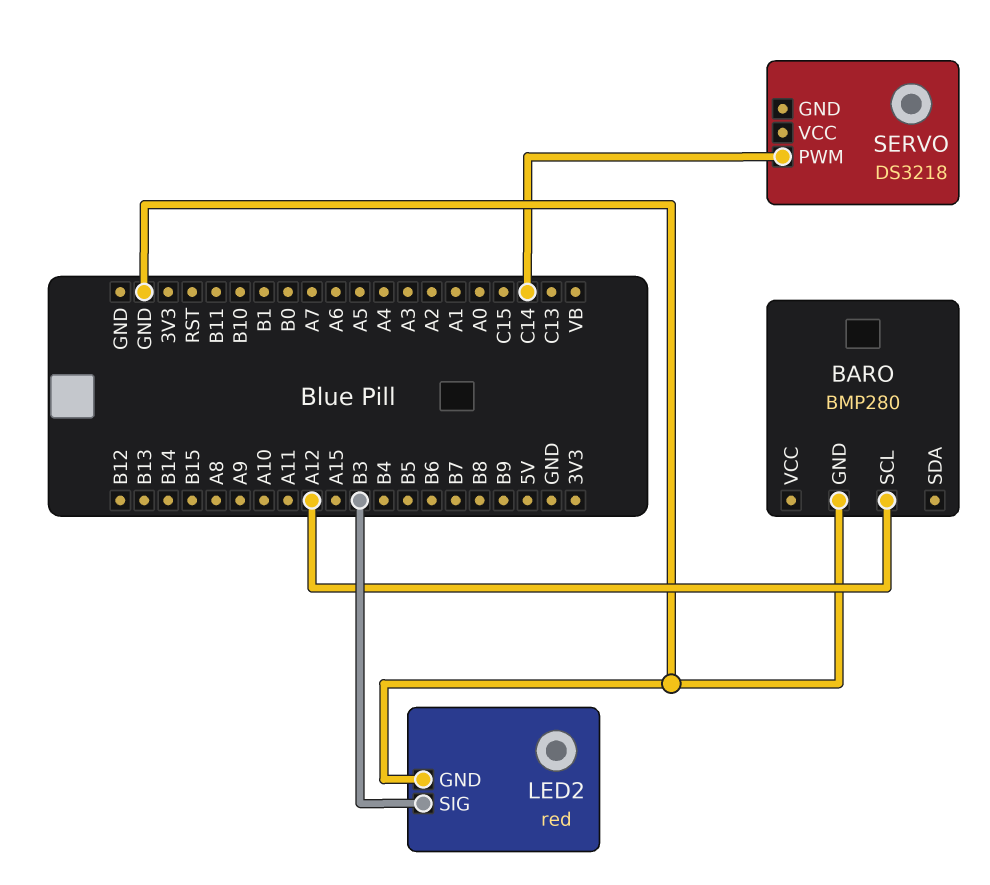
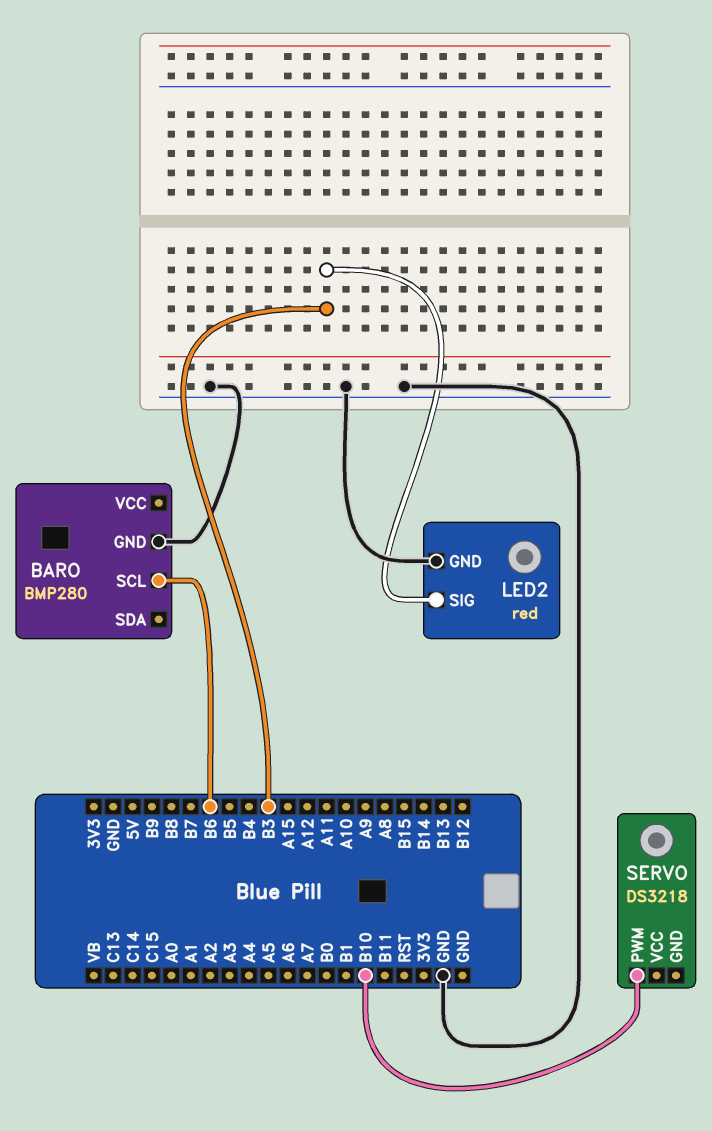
BARO pin SCL: A12 -> B6
SERVO pin PWM: C14 -> B10

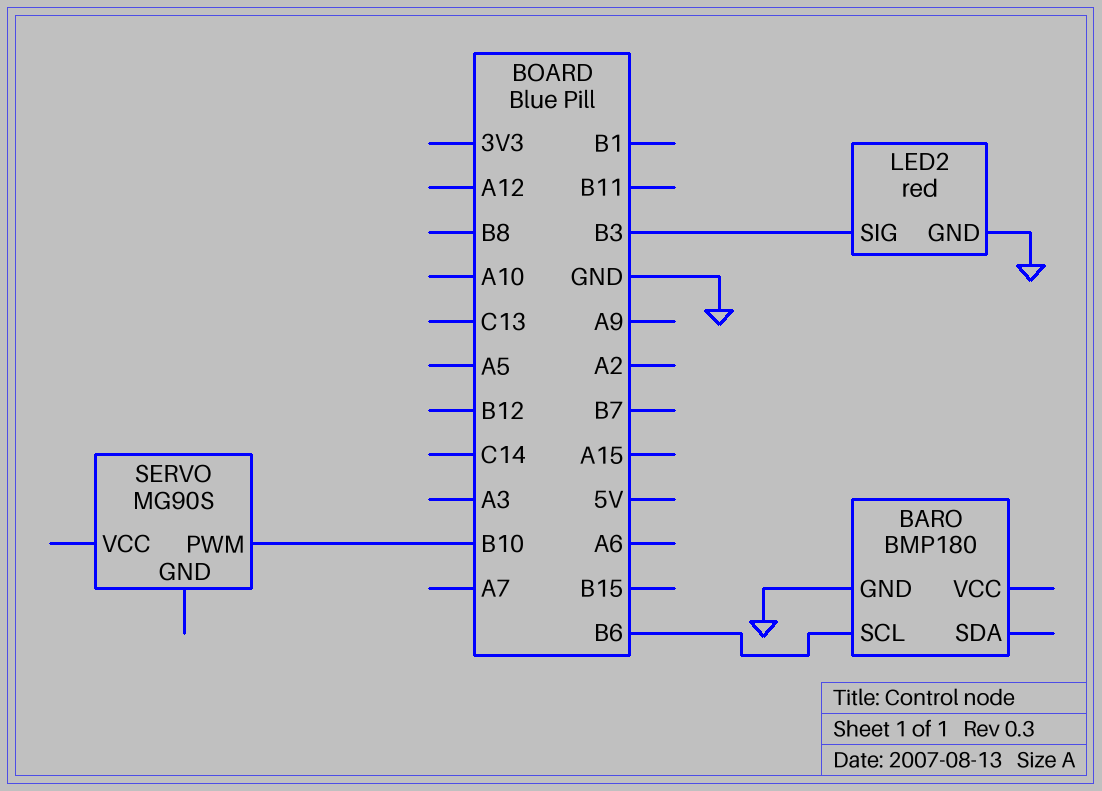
BARO: BMP280 -> BMP180
SERVO: DS3218 -> MG90S

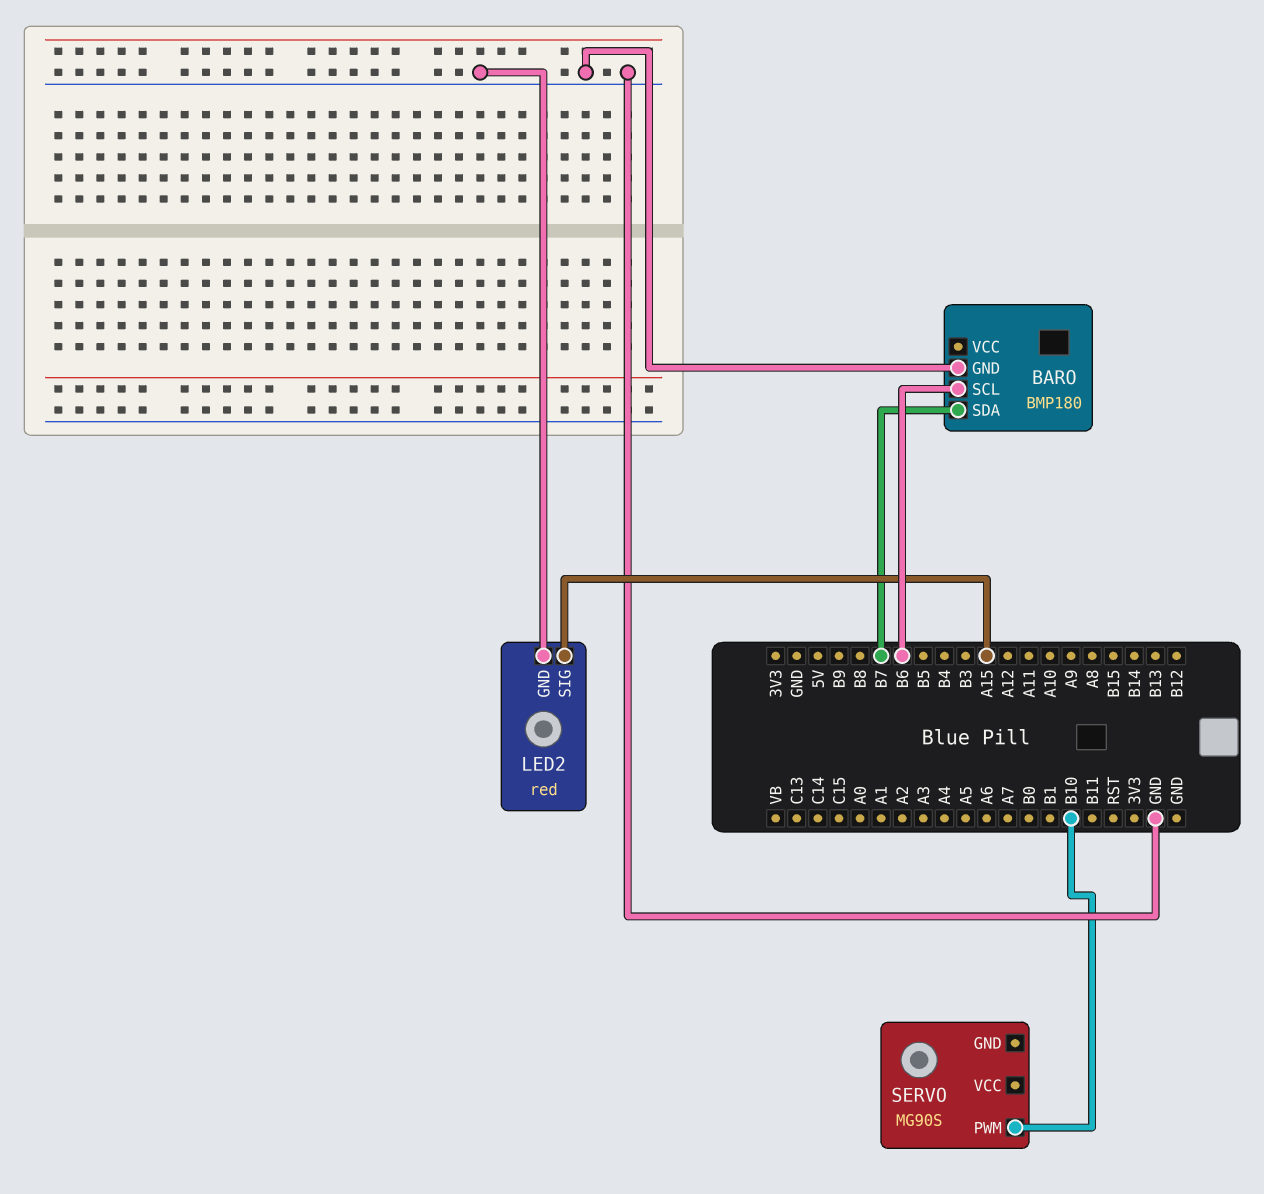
BARO pin SDA: none -> B7
LED2 pin SIG: B3 -> A15

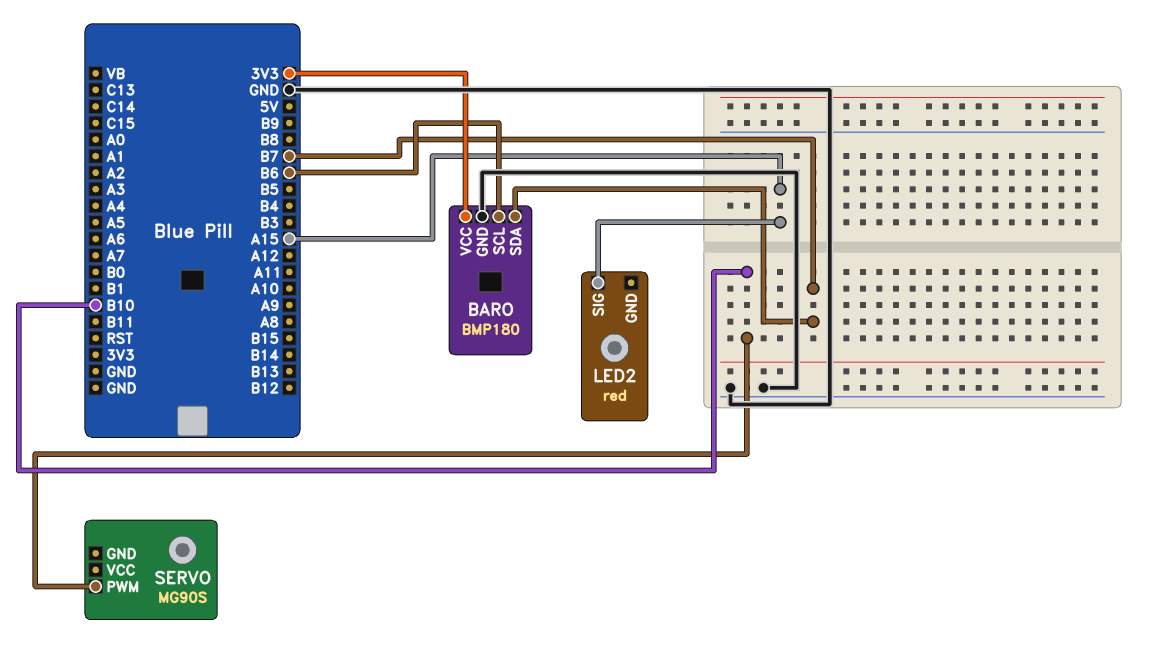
BARO pin VCC: none -> 3V3
LED2 pin GND: GND -> none

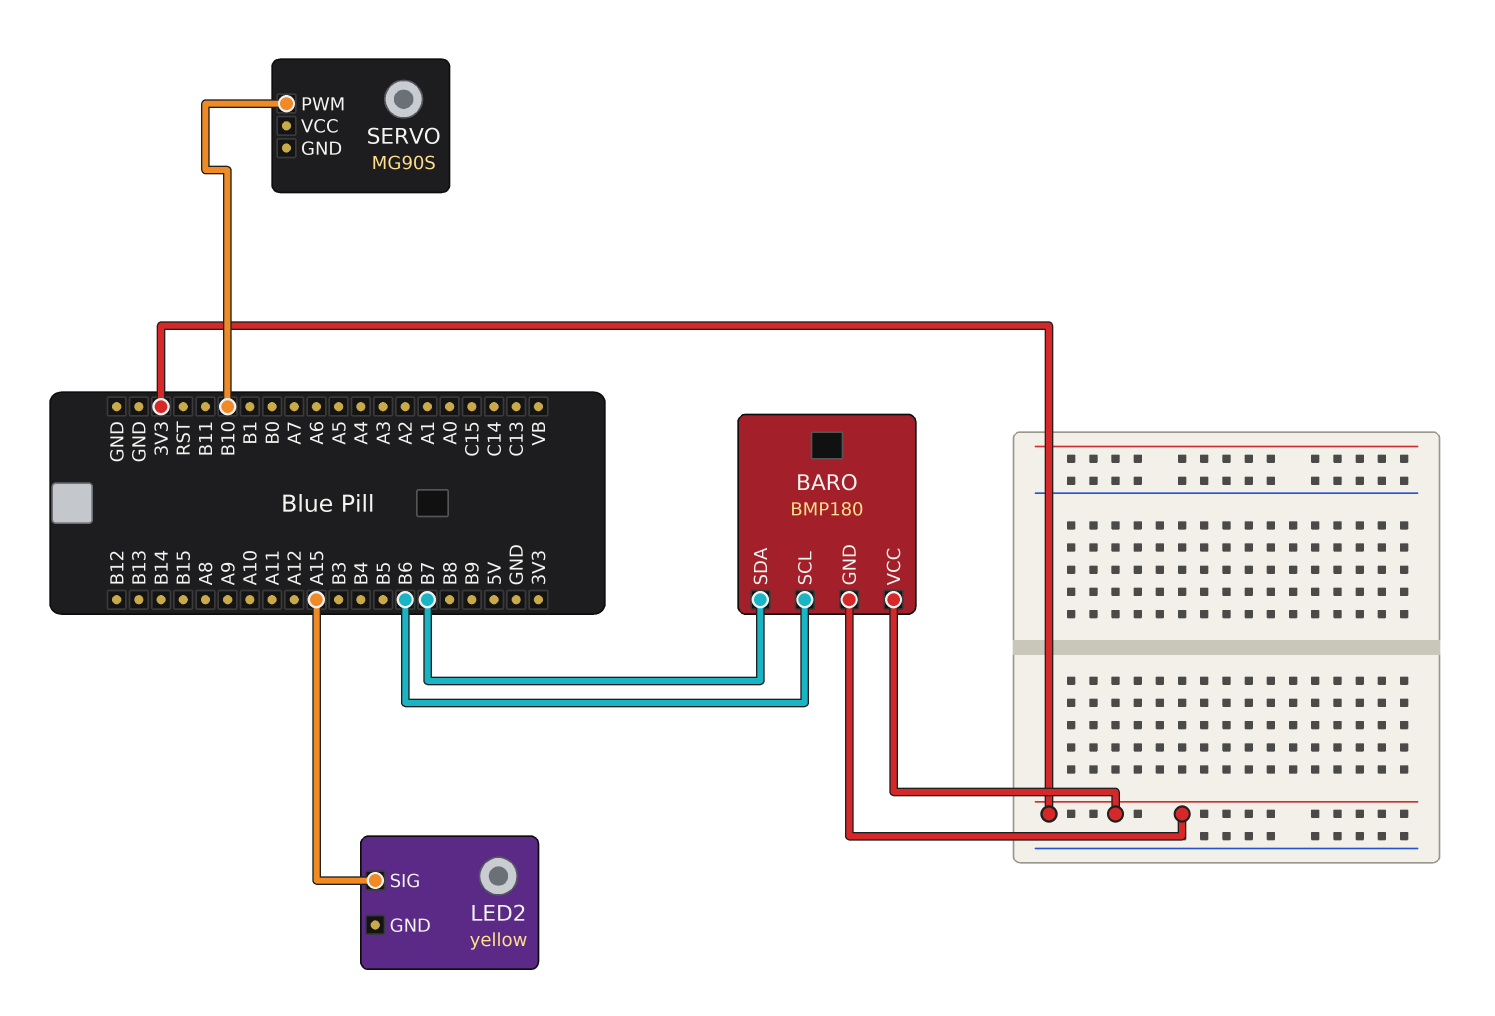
BARO pin GND: GND -> 3V3
LED2: red -> yellow

